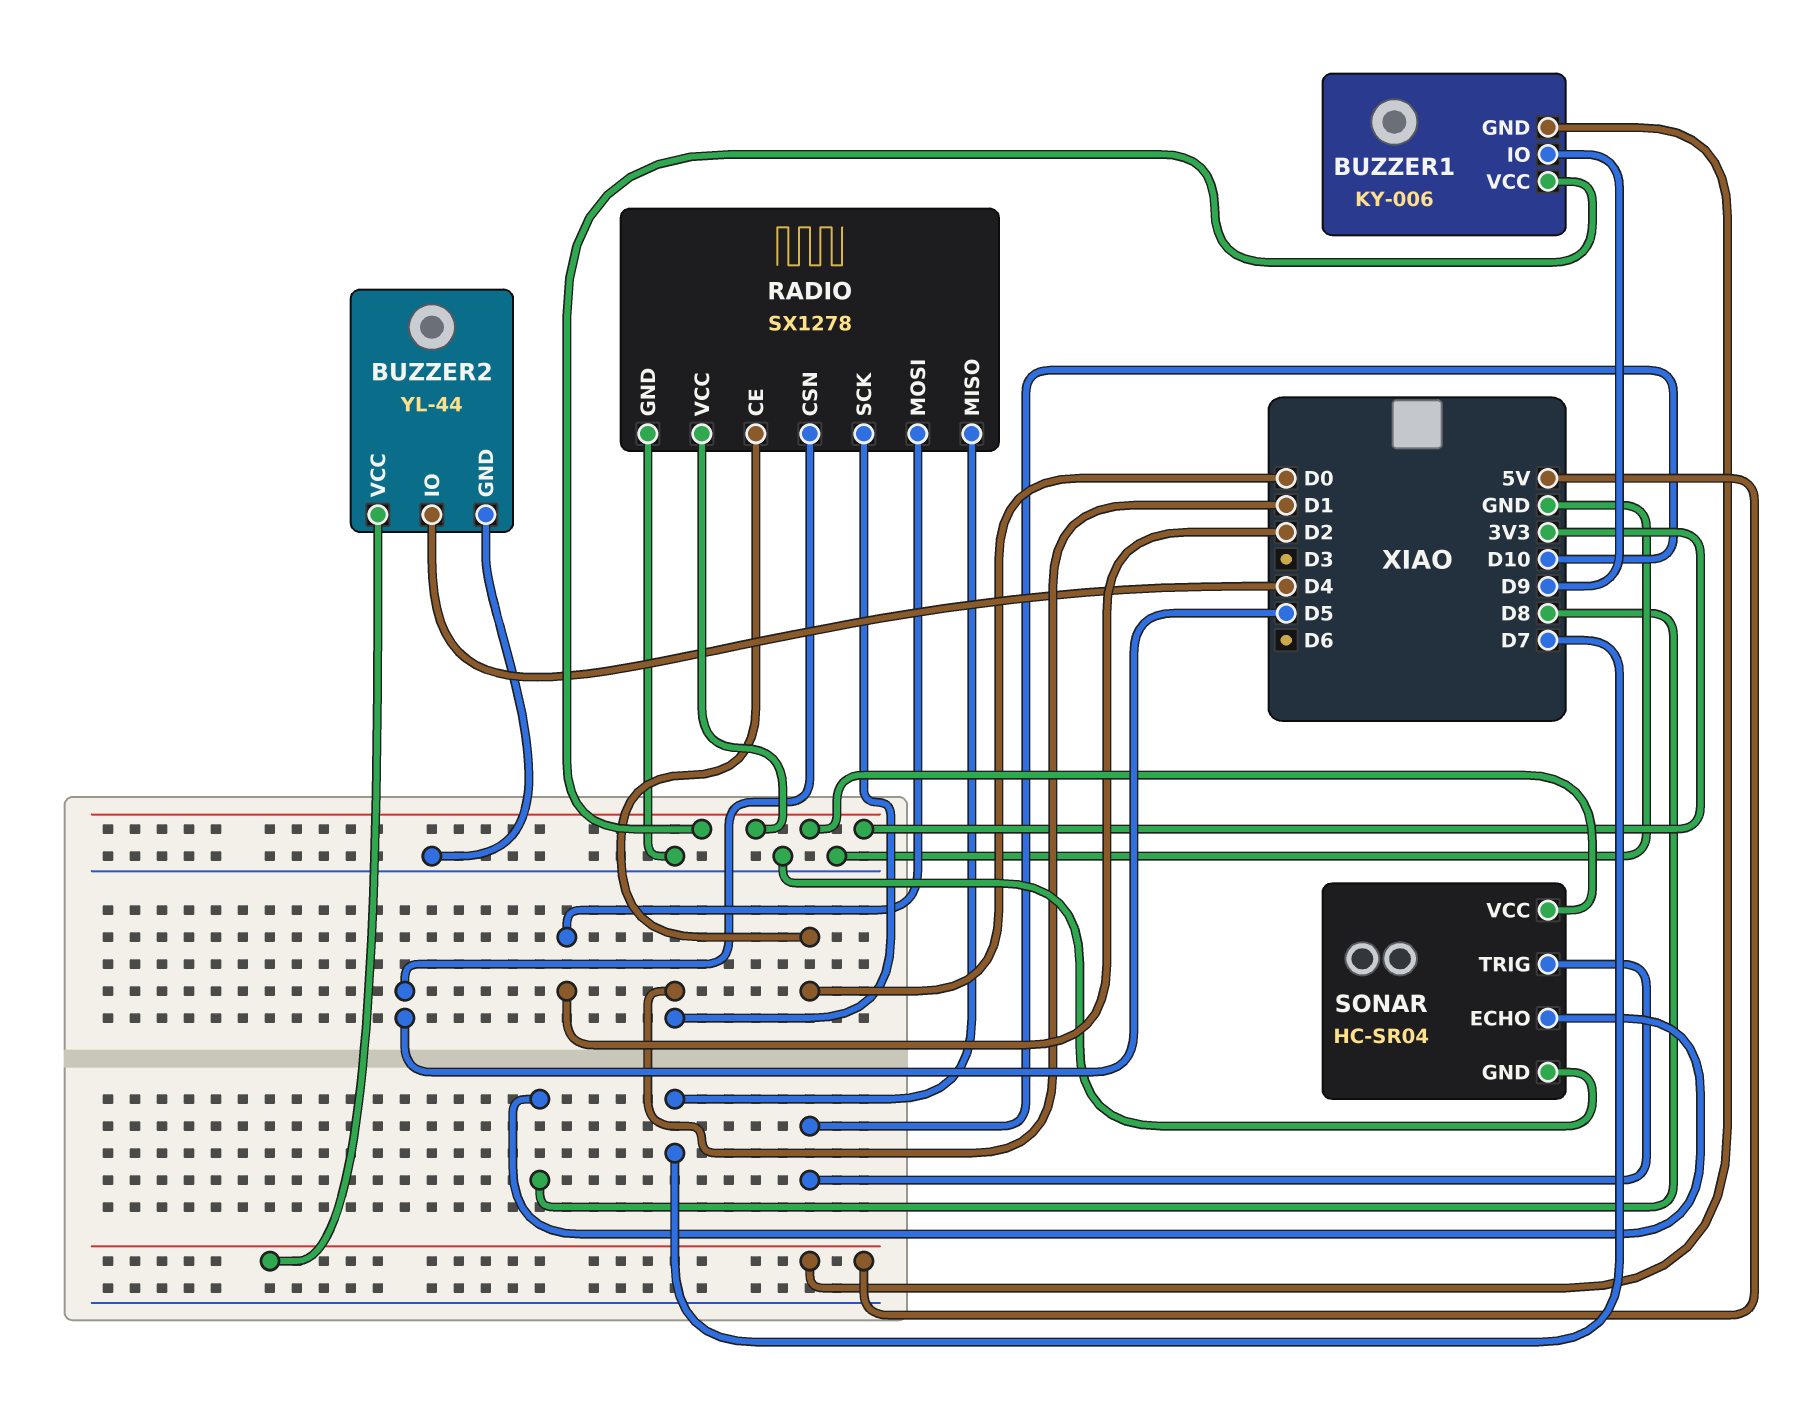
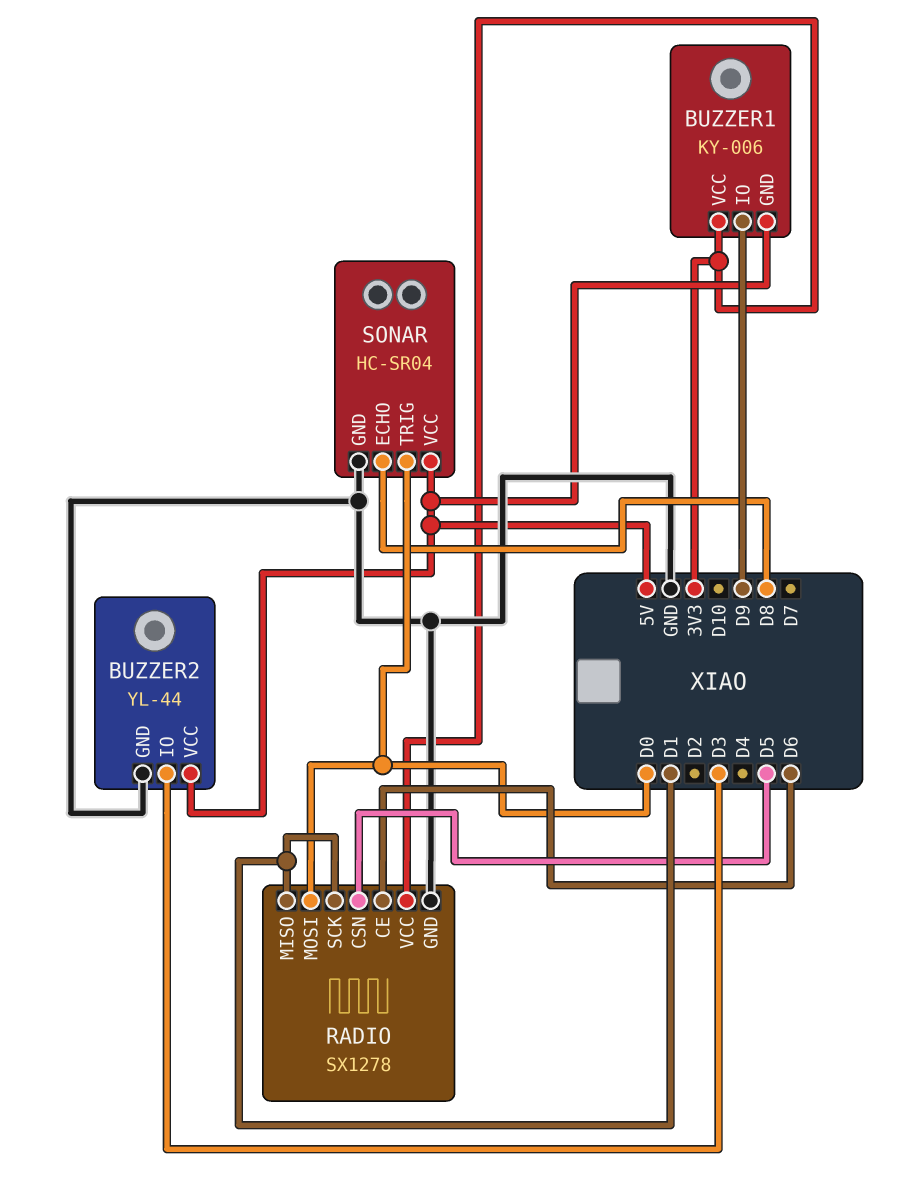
BUZZER2 pin IO: D4 -> D3
RADIO pin CE: D0 -> D6
RADIO pin MISO: D7 -> D1
RADIO pin MOSI: D2 -> D0
SONAR pin TRIG: D10 -> D0
SONAR pin VCC: 3V3 -> 5V

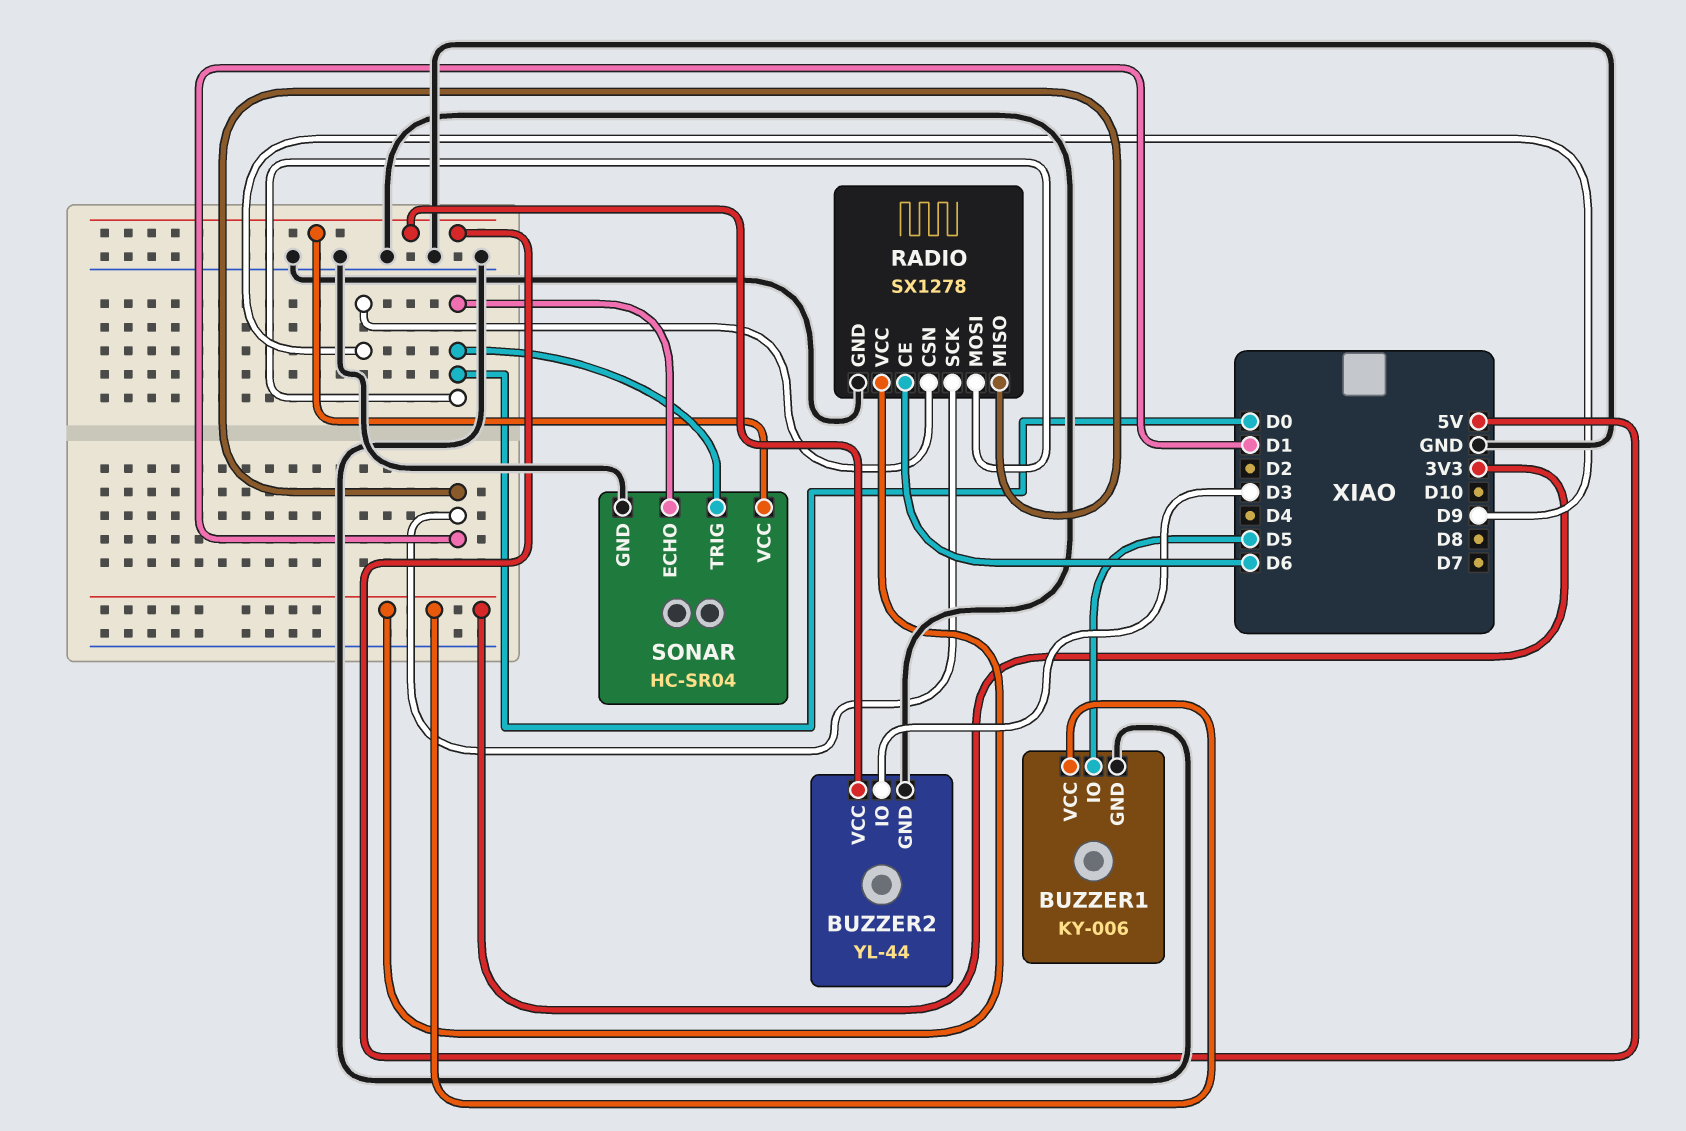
BUZZER1 pin GND: 5V -> GND
BUZZER1 pin IO: D9 -> D5
RADIO pin CSN: D5 -> D9
SONAR pin ECHO: D8 -> D0

